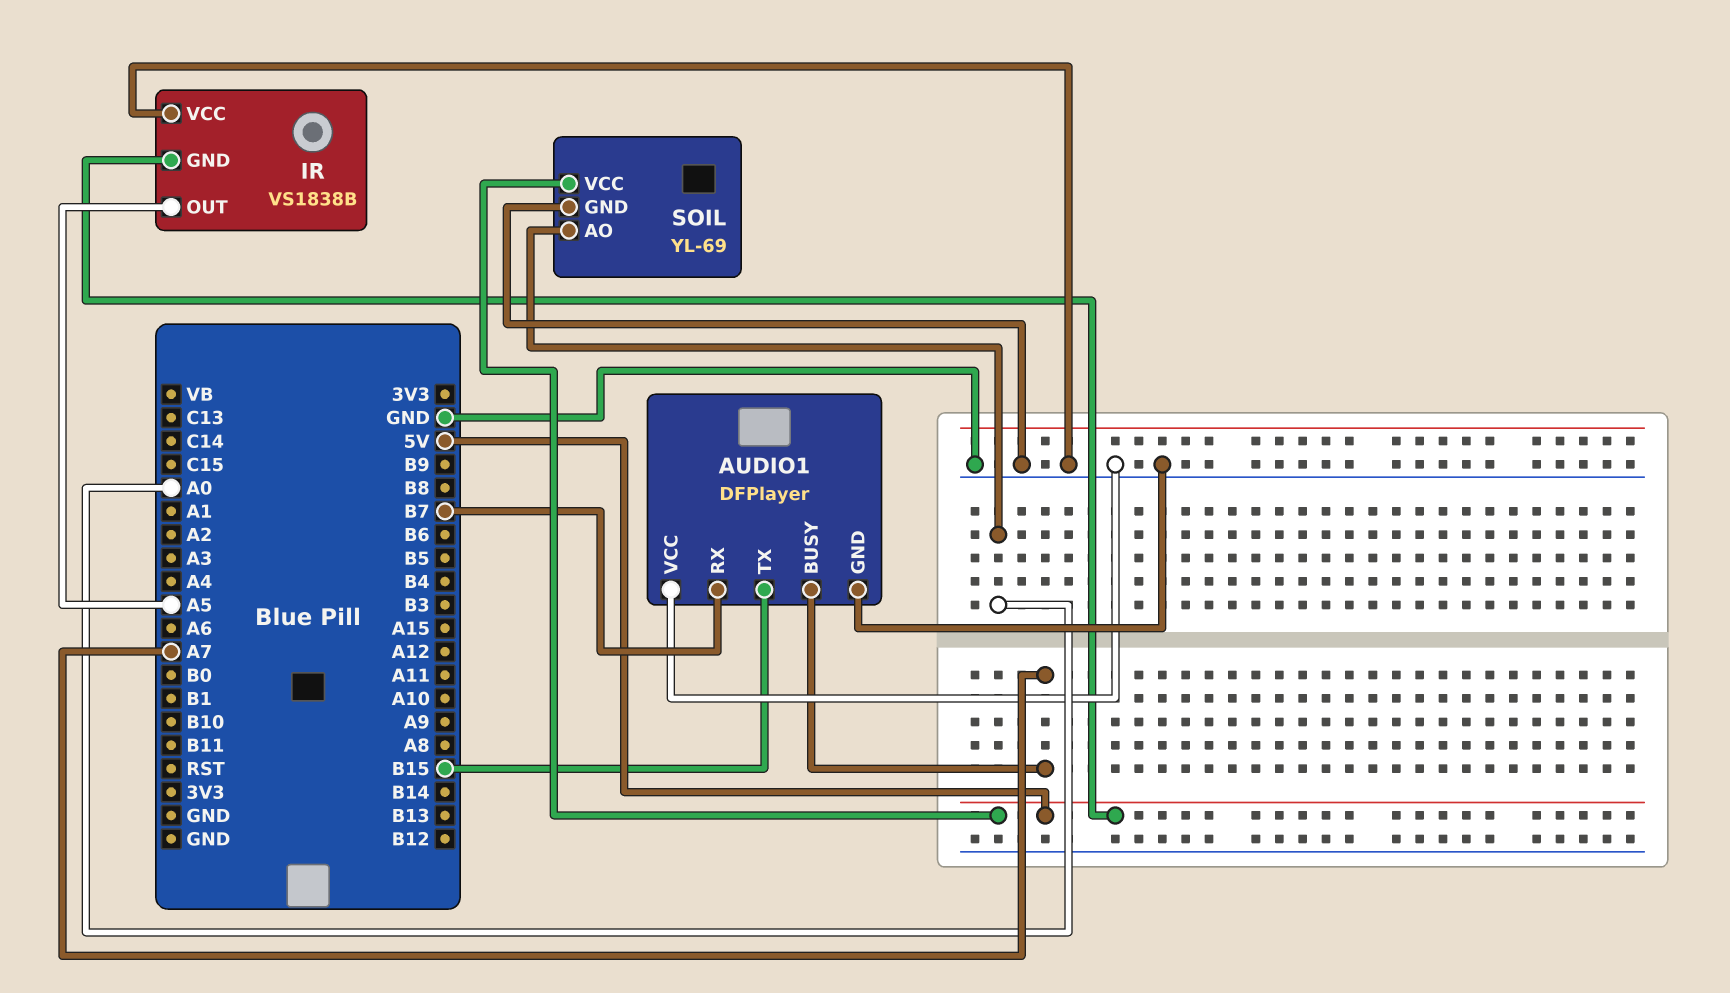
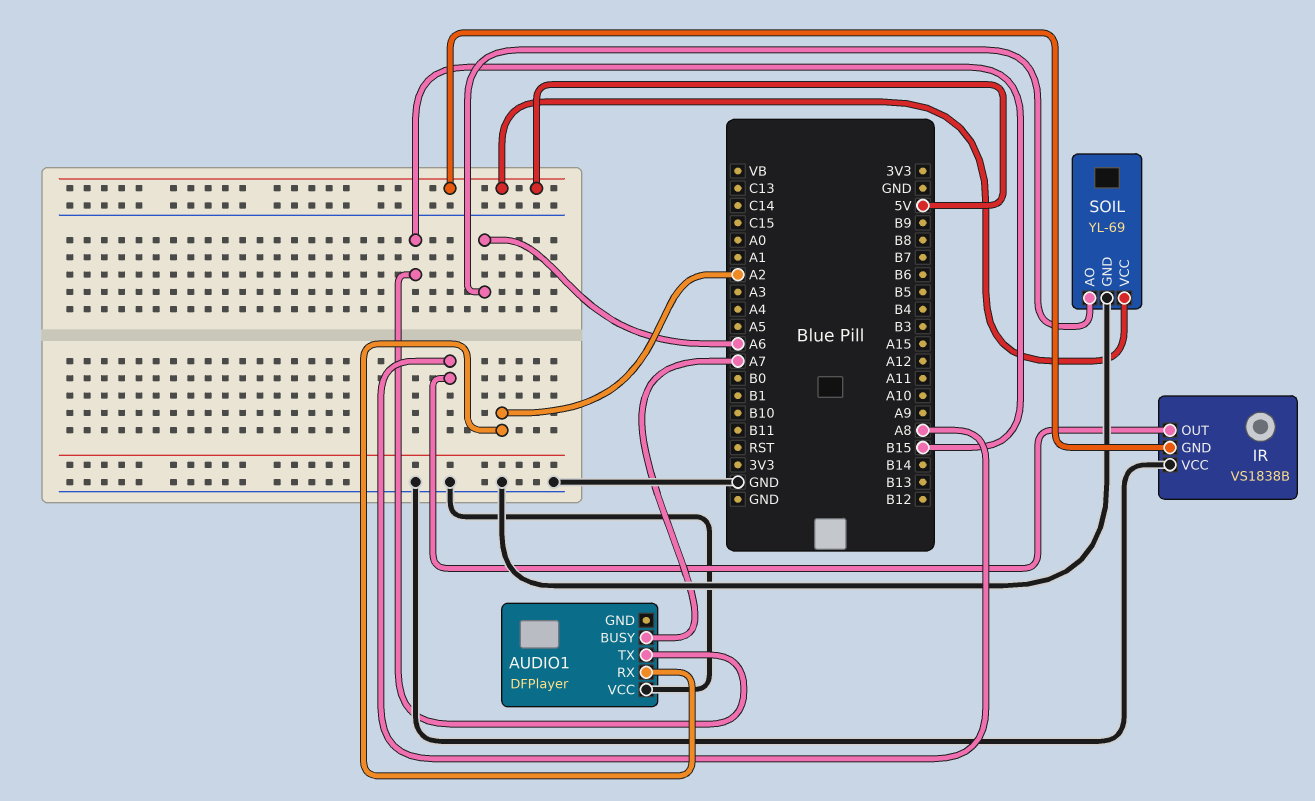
AUDIO1 pin GND: GND -> none
AUDIO1 pin RX: B7 -> A2
IR pin OUT: A5 -> A8
SOIL pin AO: A0 -> A6

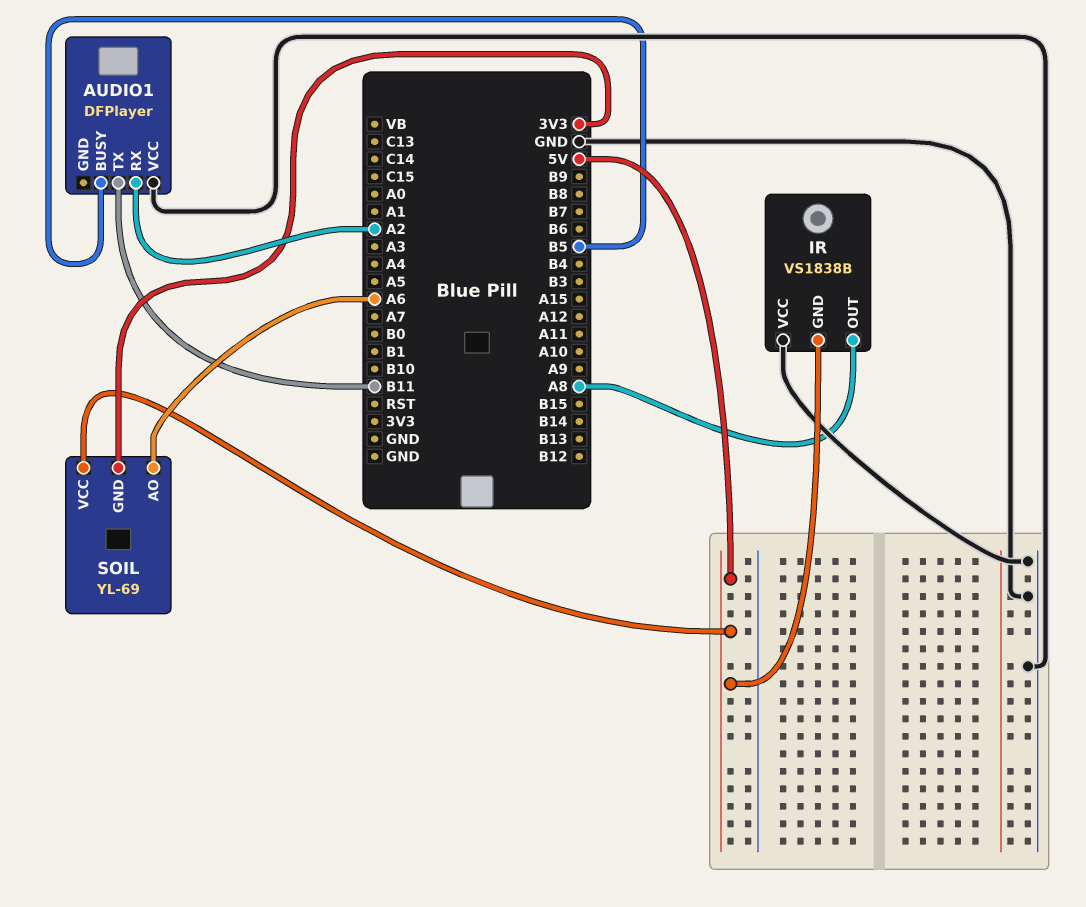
AUDIO1 pin BUSY: A7 -> B5
AUDIO1 pin TX: B15 -> B11
SOIL pin GND: GND -> 3V3

